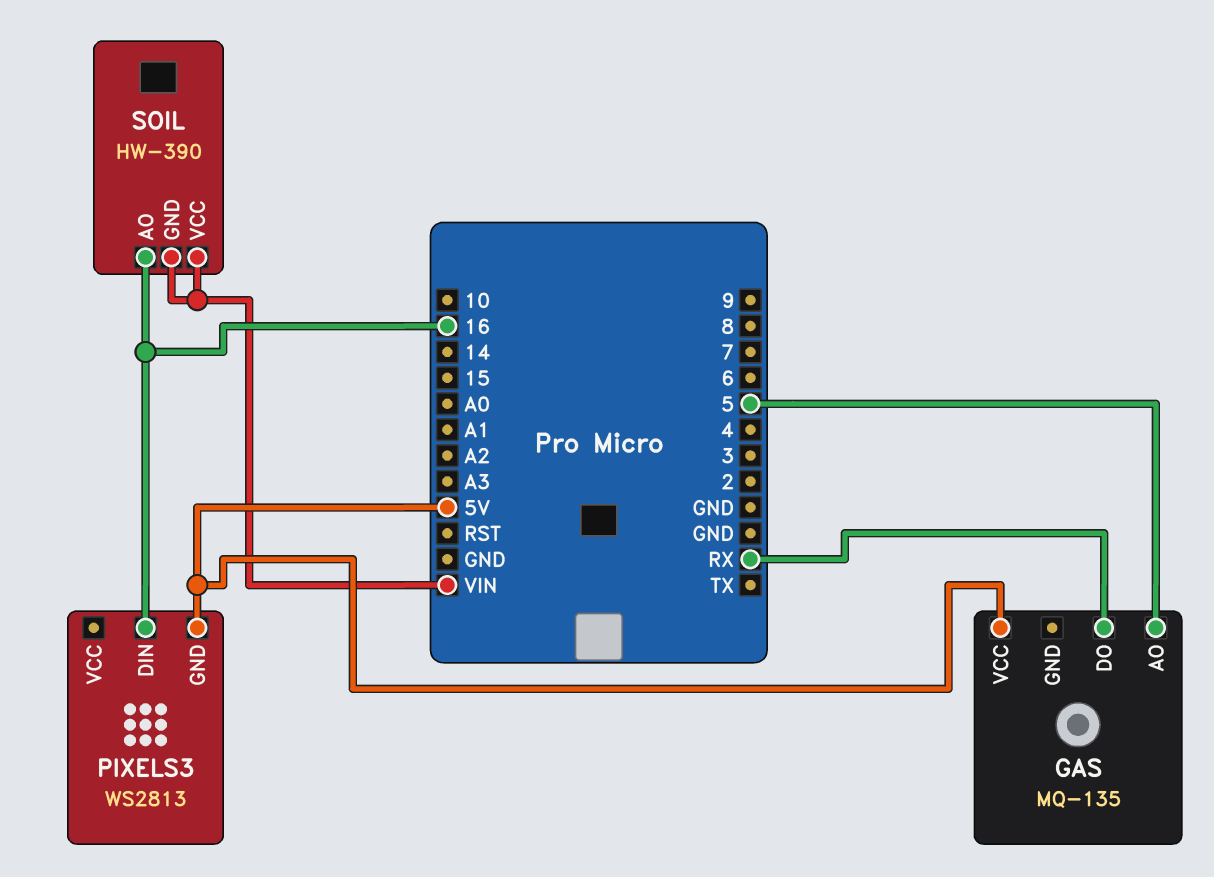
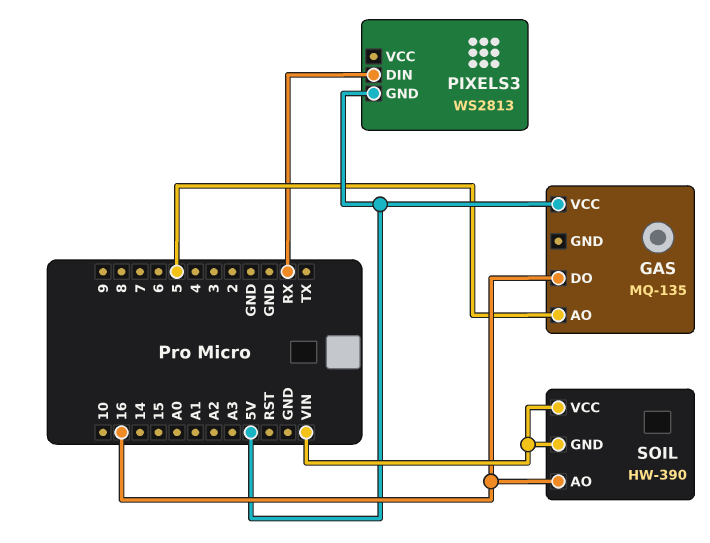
GAS pin DO: RX -> 16
PIXELS3 pin DIN: 16 -> RX

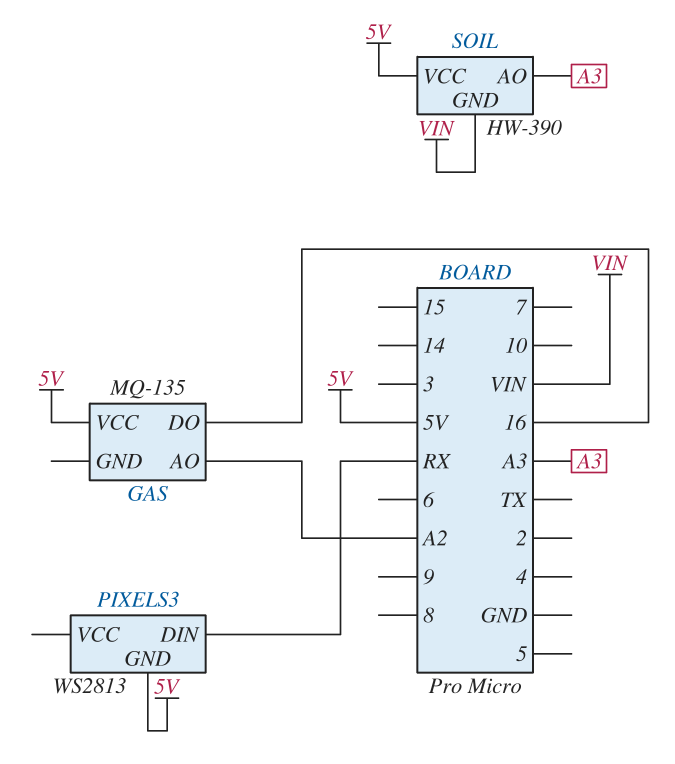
GAS pin AO: 5 -> A2
SOIL pin AO: 16 -> A3
SOIL pin VCC: VIN -> 5V

